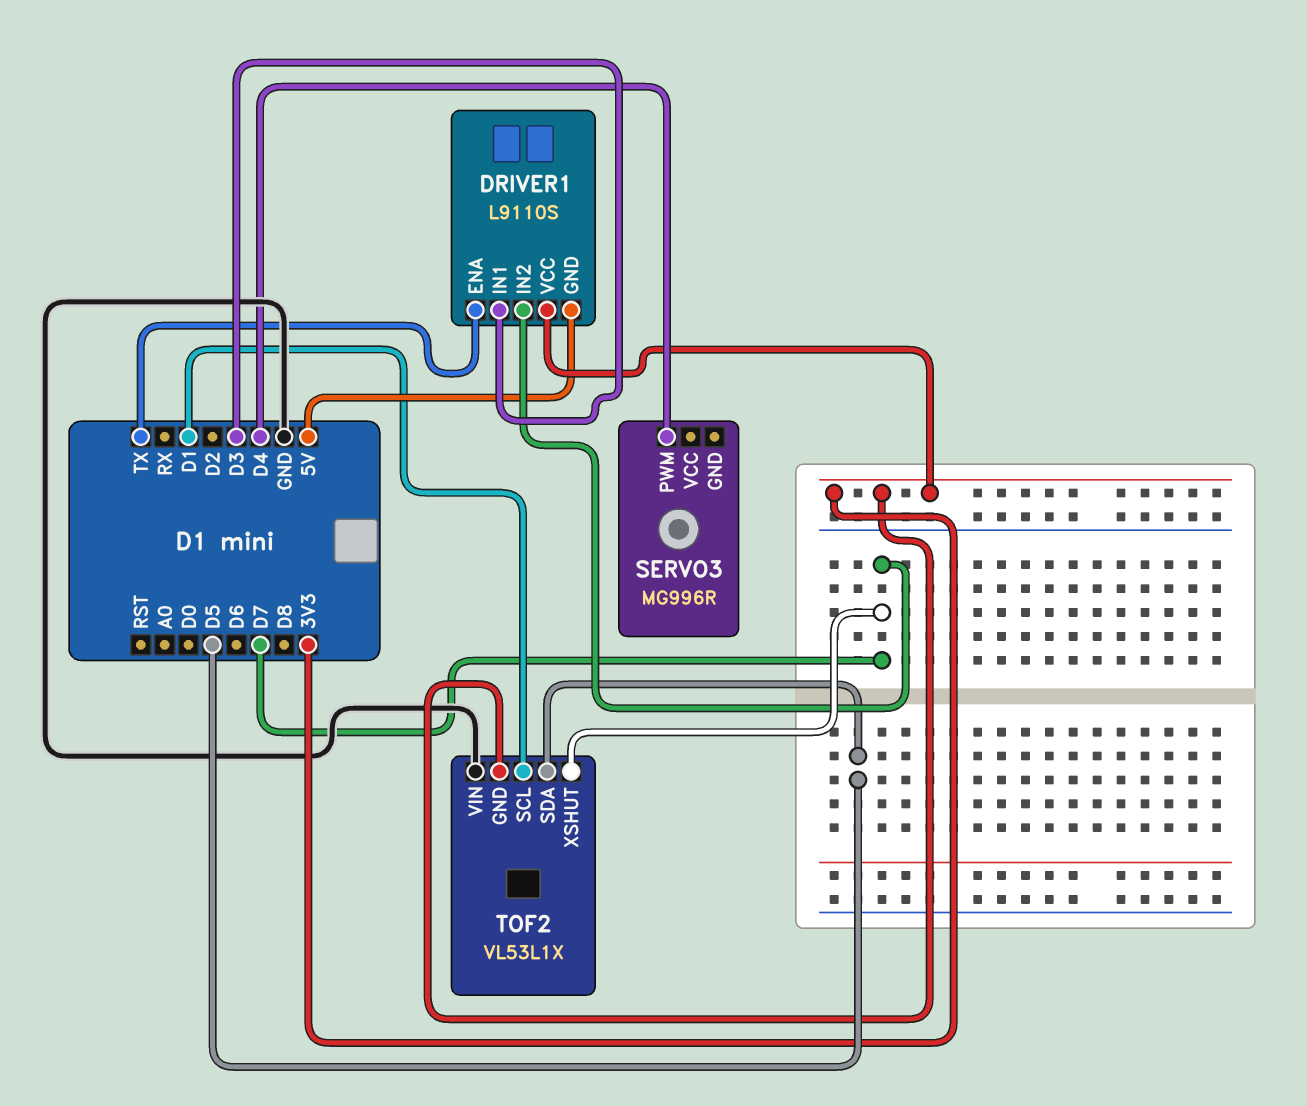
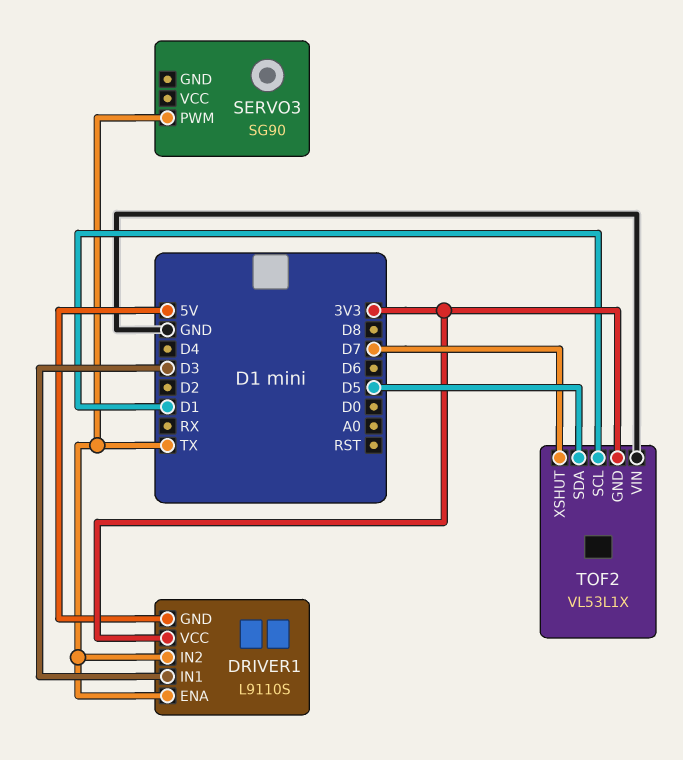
DRIVER1 pin IN2: D7 -> TX
SERVO3: MG996R -> SG90
SERVO3 pin PWM: D4 -> TX

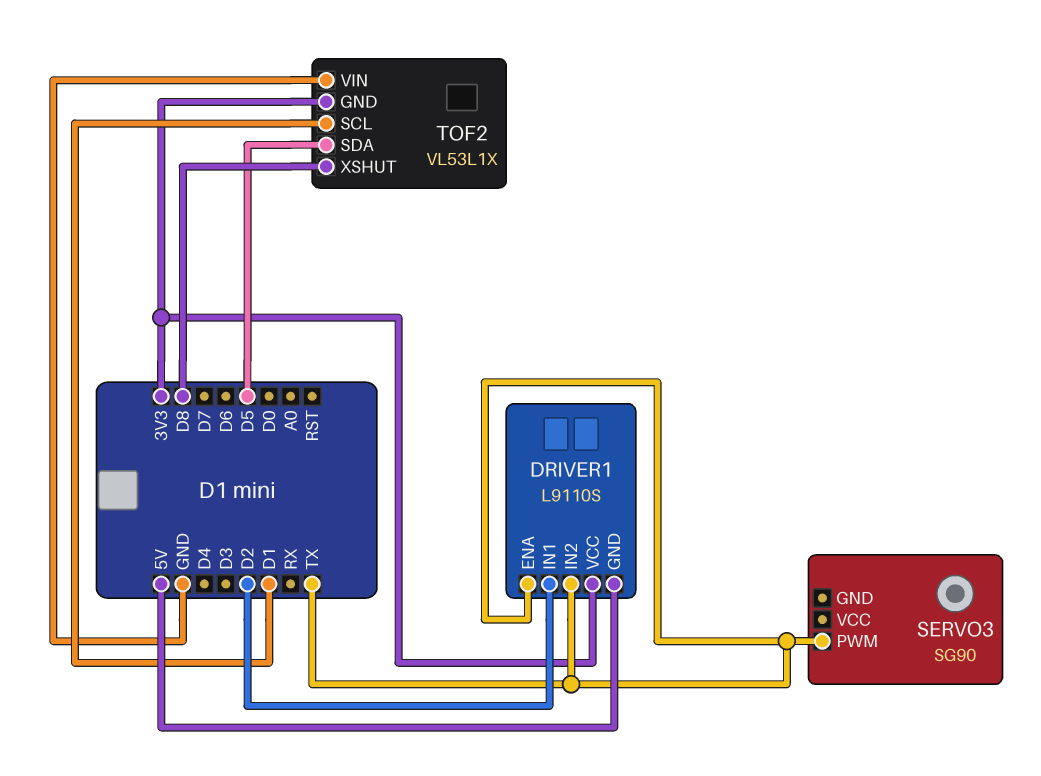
DRIVER1 pin IN1: D3 -> D2
TOF2 pin XSHUT: D7 -> D8

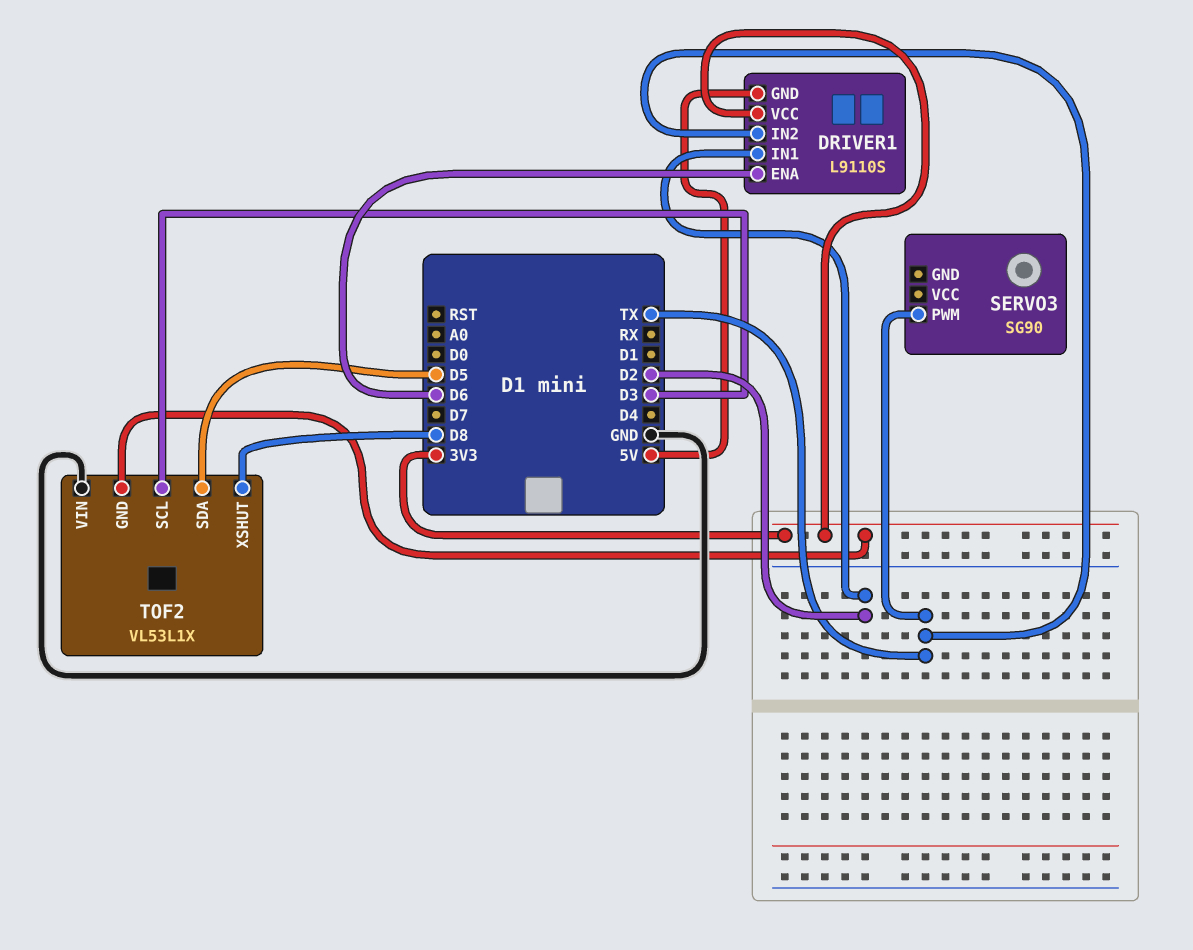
DRIVER1 pin ENA: TX -> D6
TOF2 pin SCL: D1 -> D3

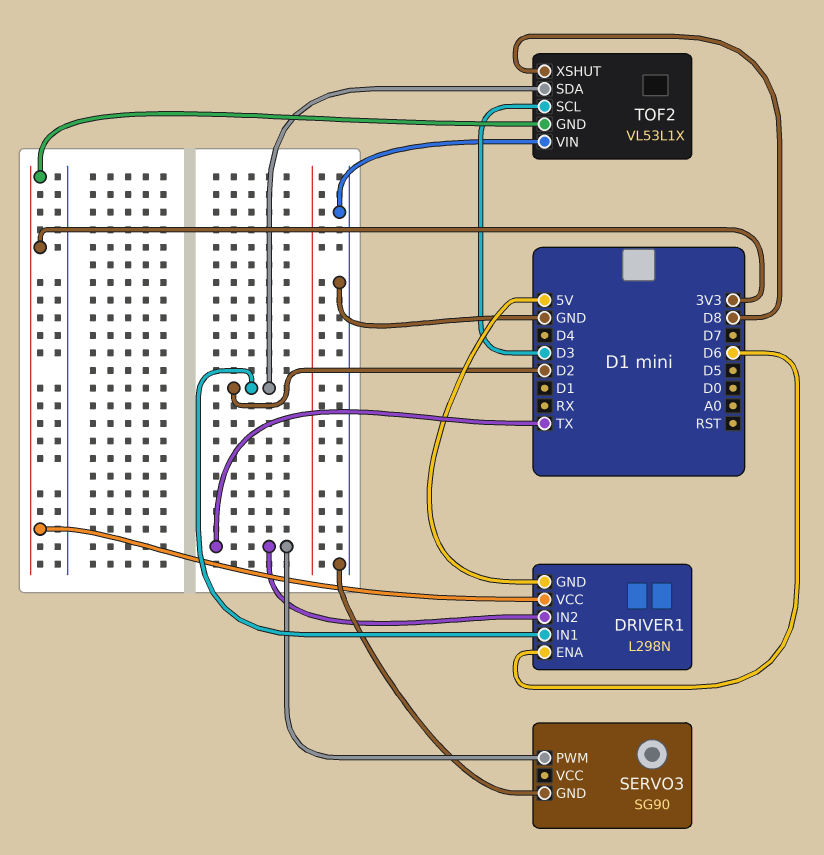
DRIVER1: L9110S -> L298N
SERVO3 pin GND: none -> GND
TOF2 pin SDA: D5 -> D2

